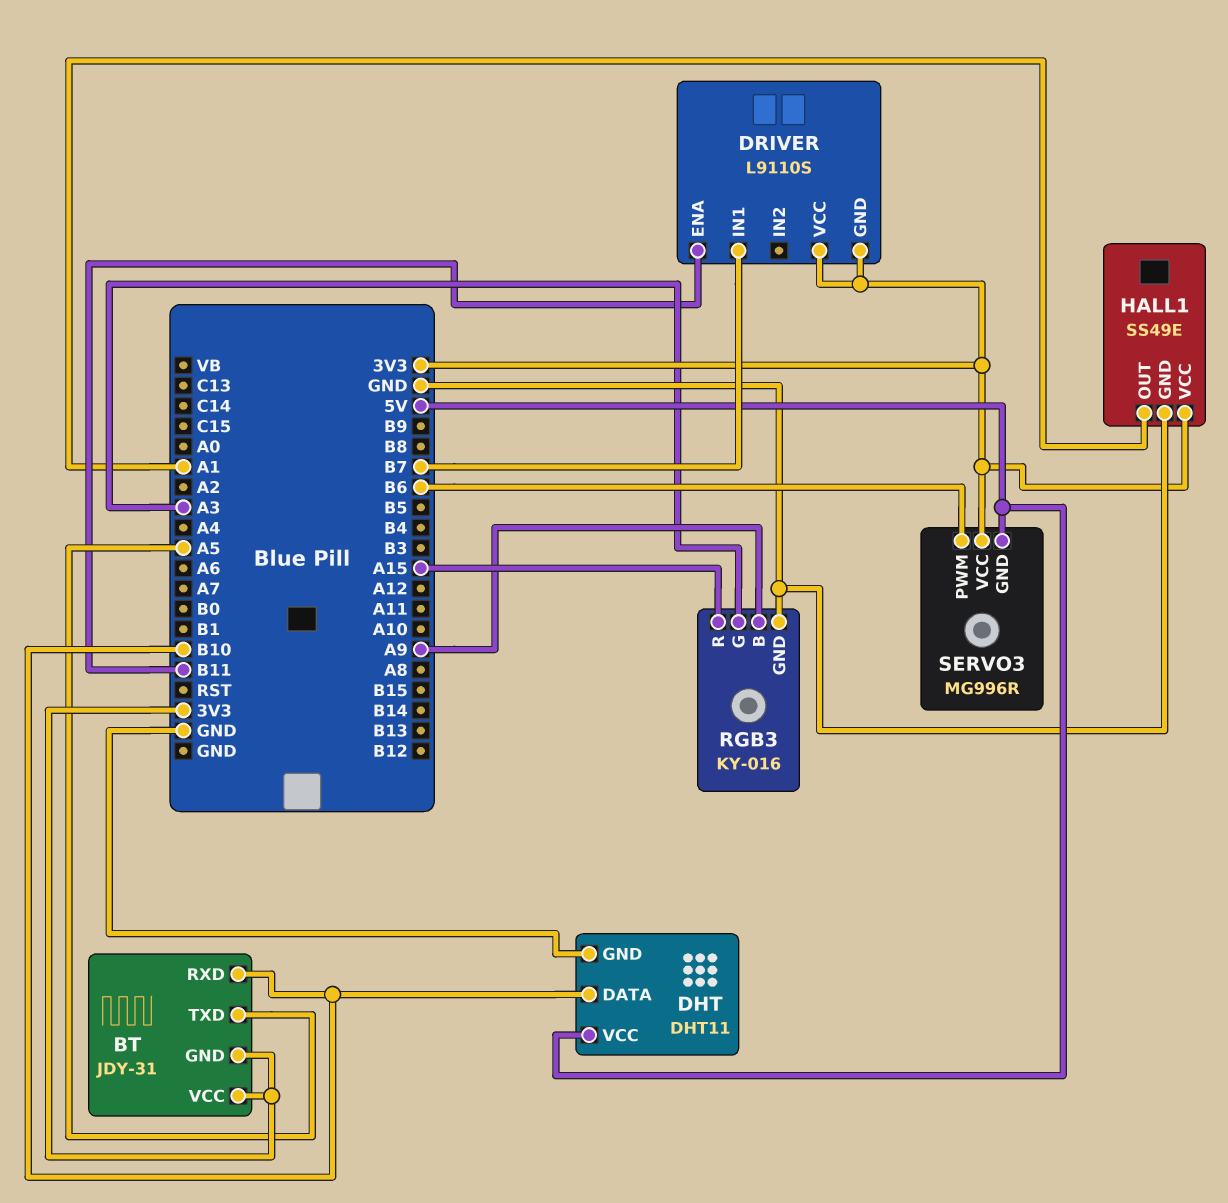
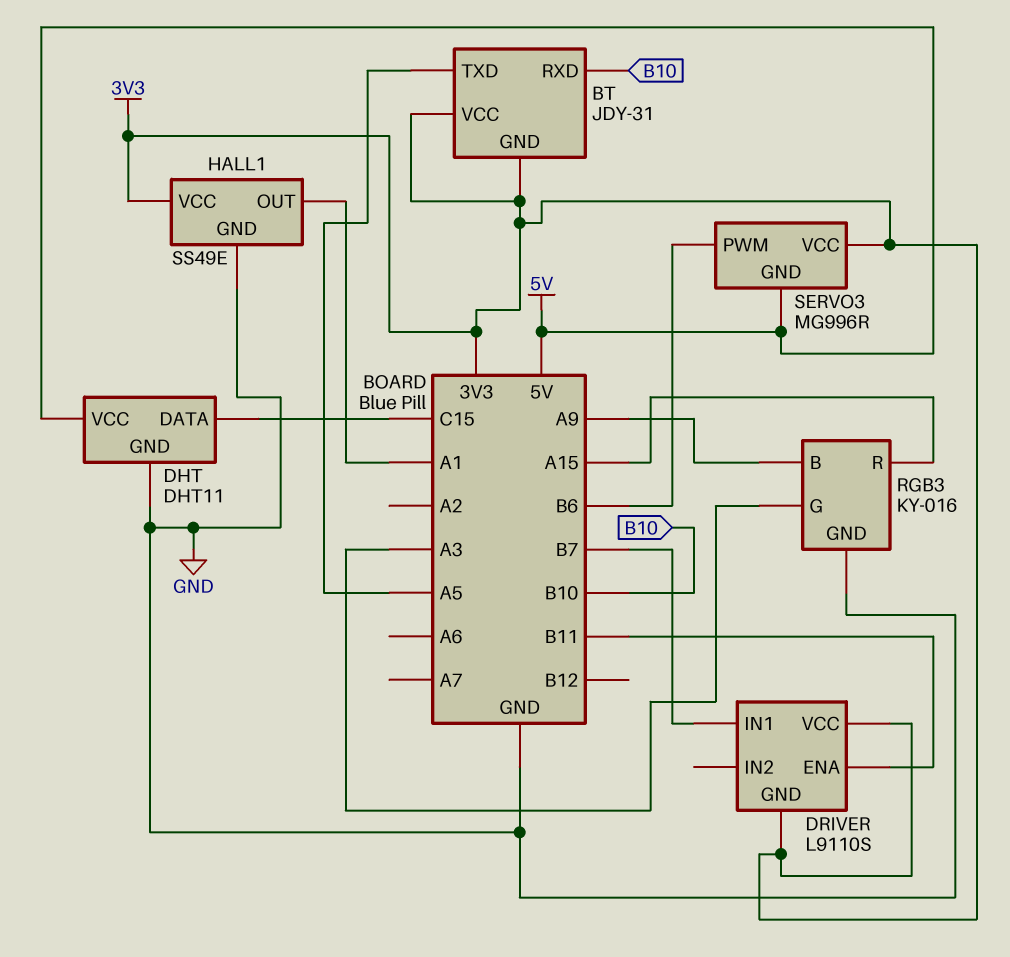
DHT pin DATA: B10 -> C15

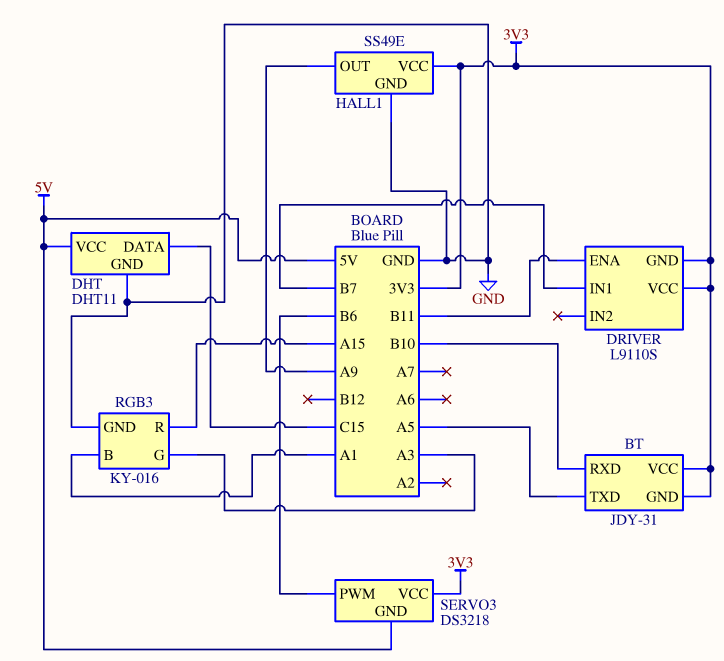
HALL1 pin OUT: A1 -> A9
RGB3 pin B: A9 -> A1
SERVO3: MG996R -> DS3218

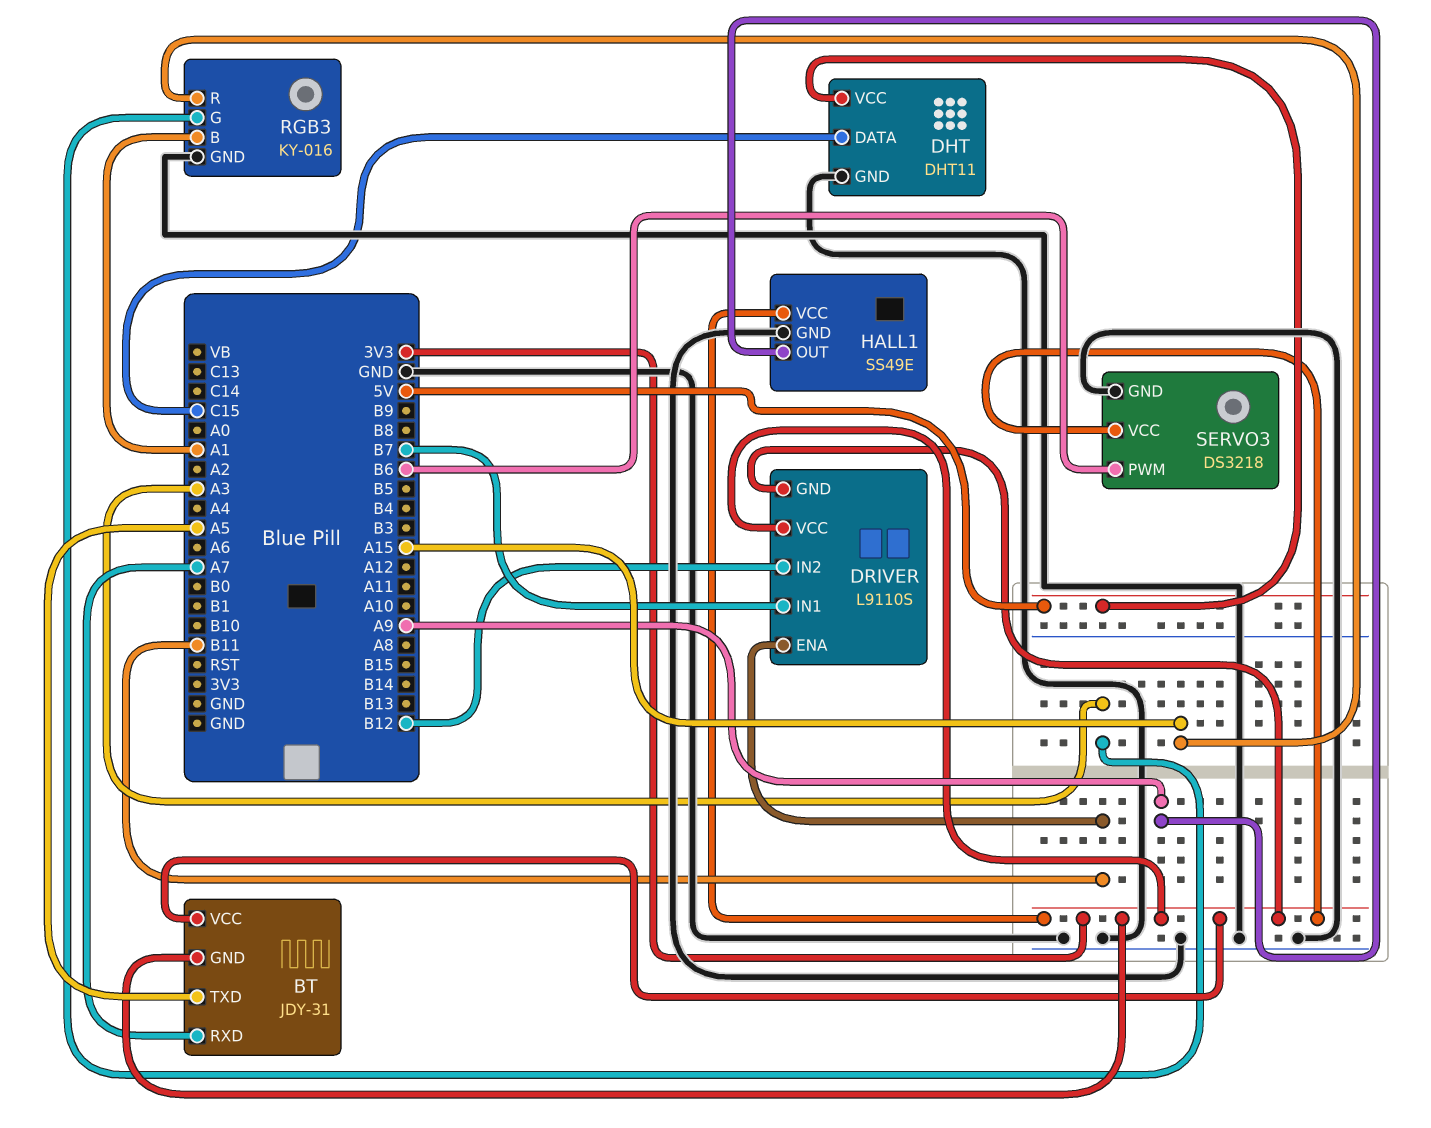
BT pin RXD: B10 -> A7
DRIVER pin IN2: none -> B12
SERVO3 pin GND: 5V -> GND

